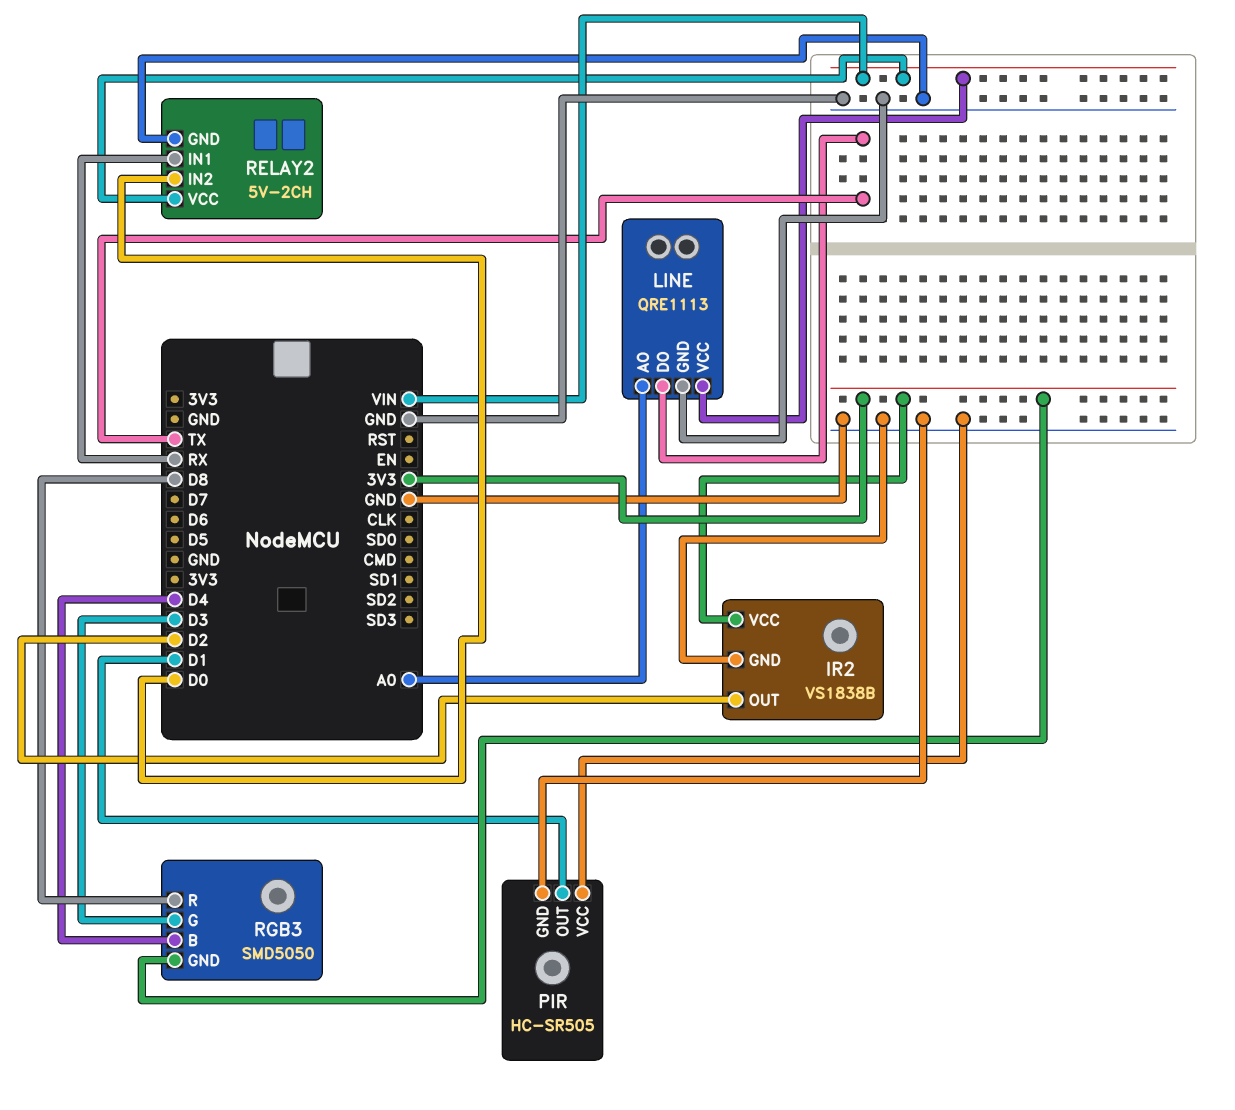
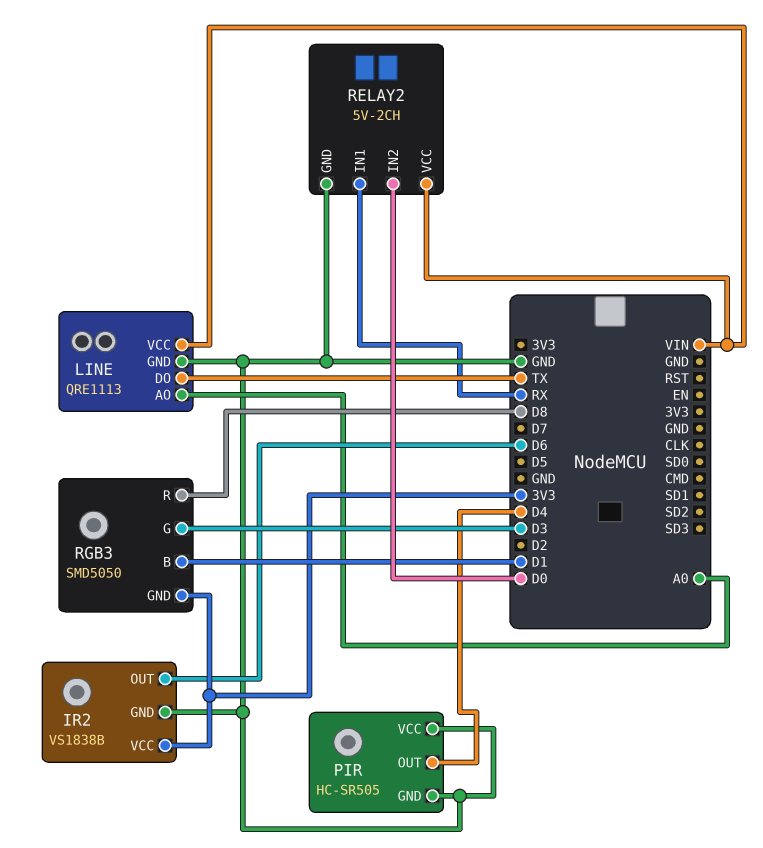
IR2 pin OUT: D2 -> D6
PIR pin OUT: D1 -> D4
RGB3 pin B: D4 -> D1

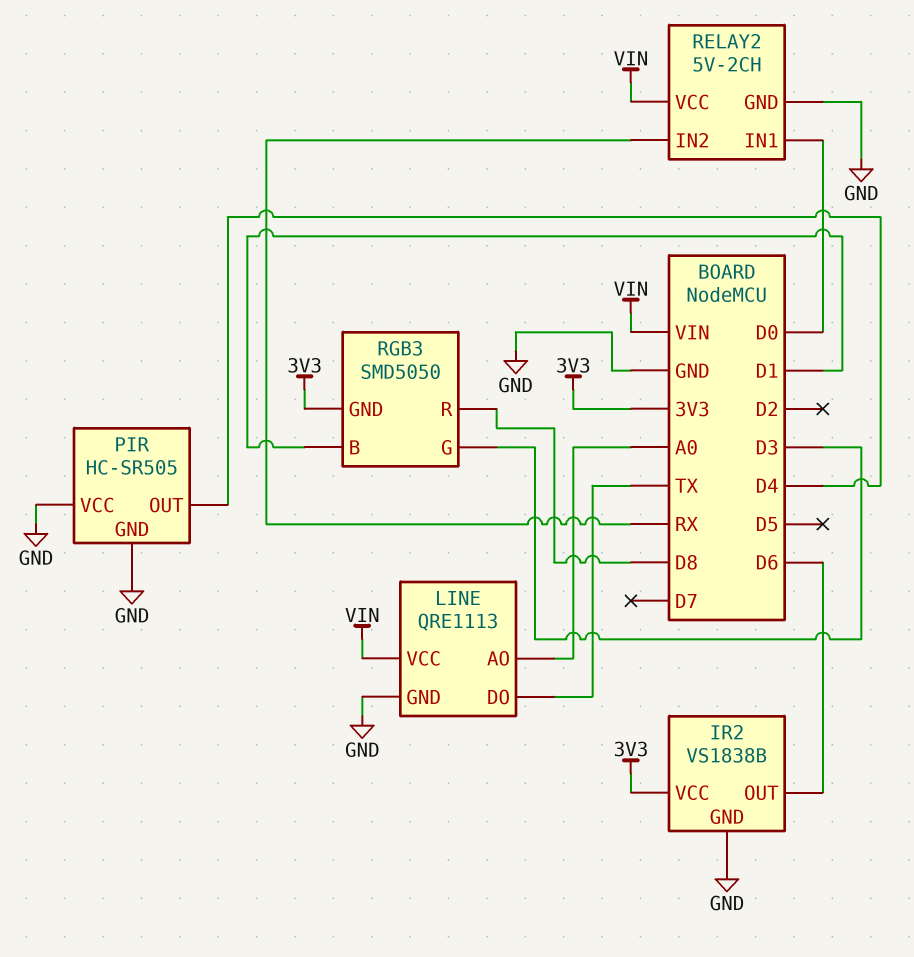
RELAY2 pin IN1: RX -> D0
RELAY2 pin IN2: D0 -> RX

